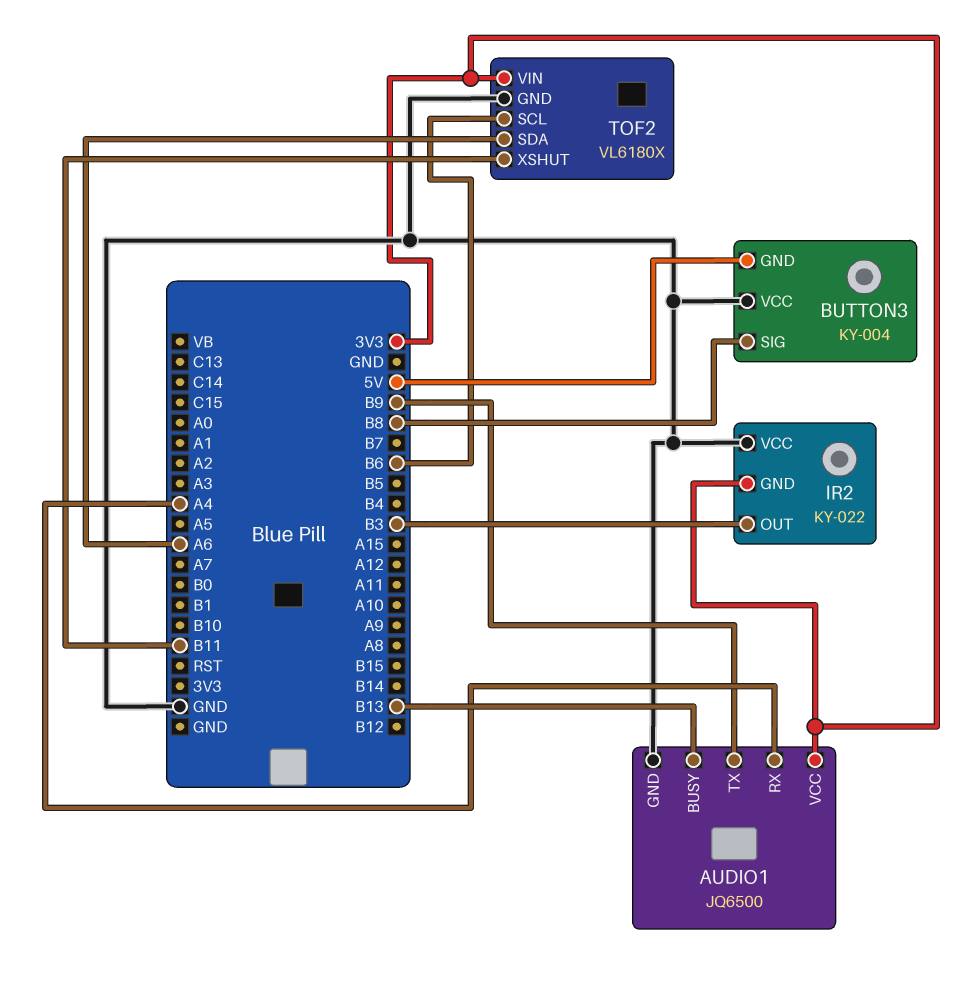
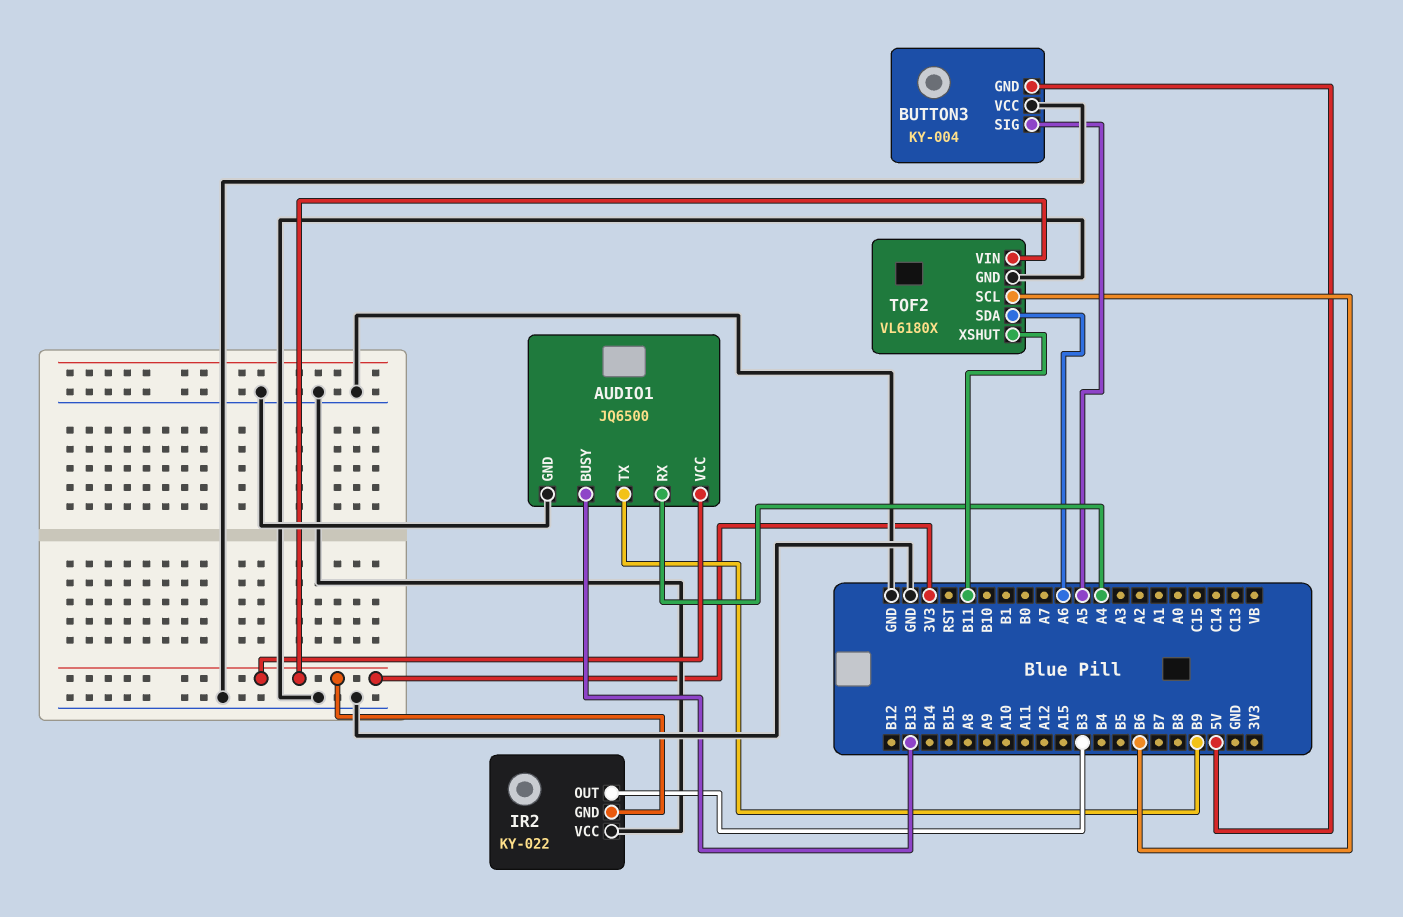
BUTTON3 pin SIG: B8 -> A5

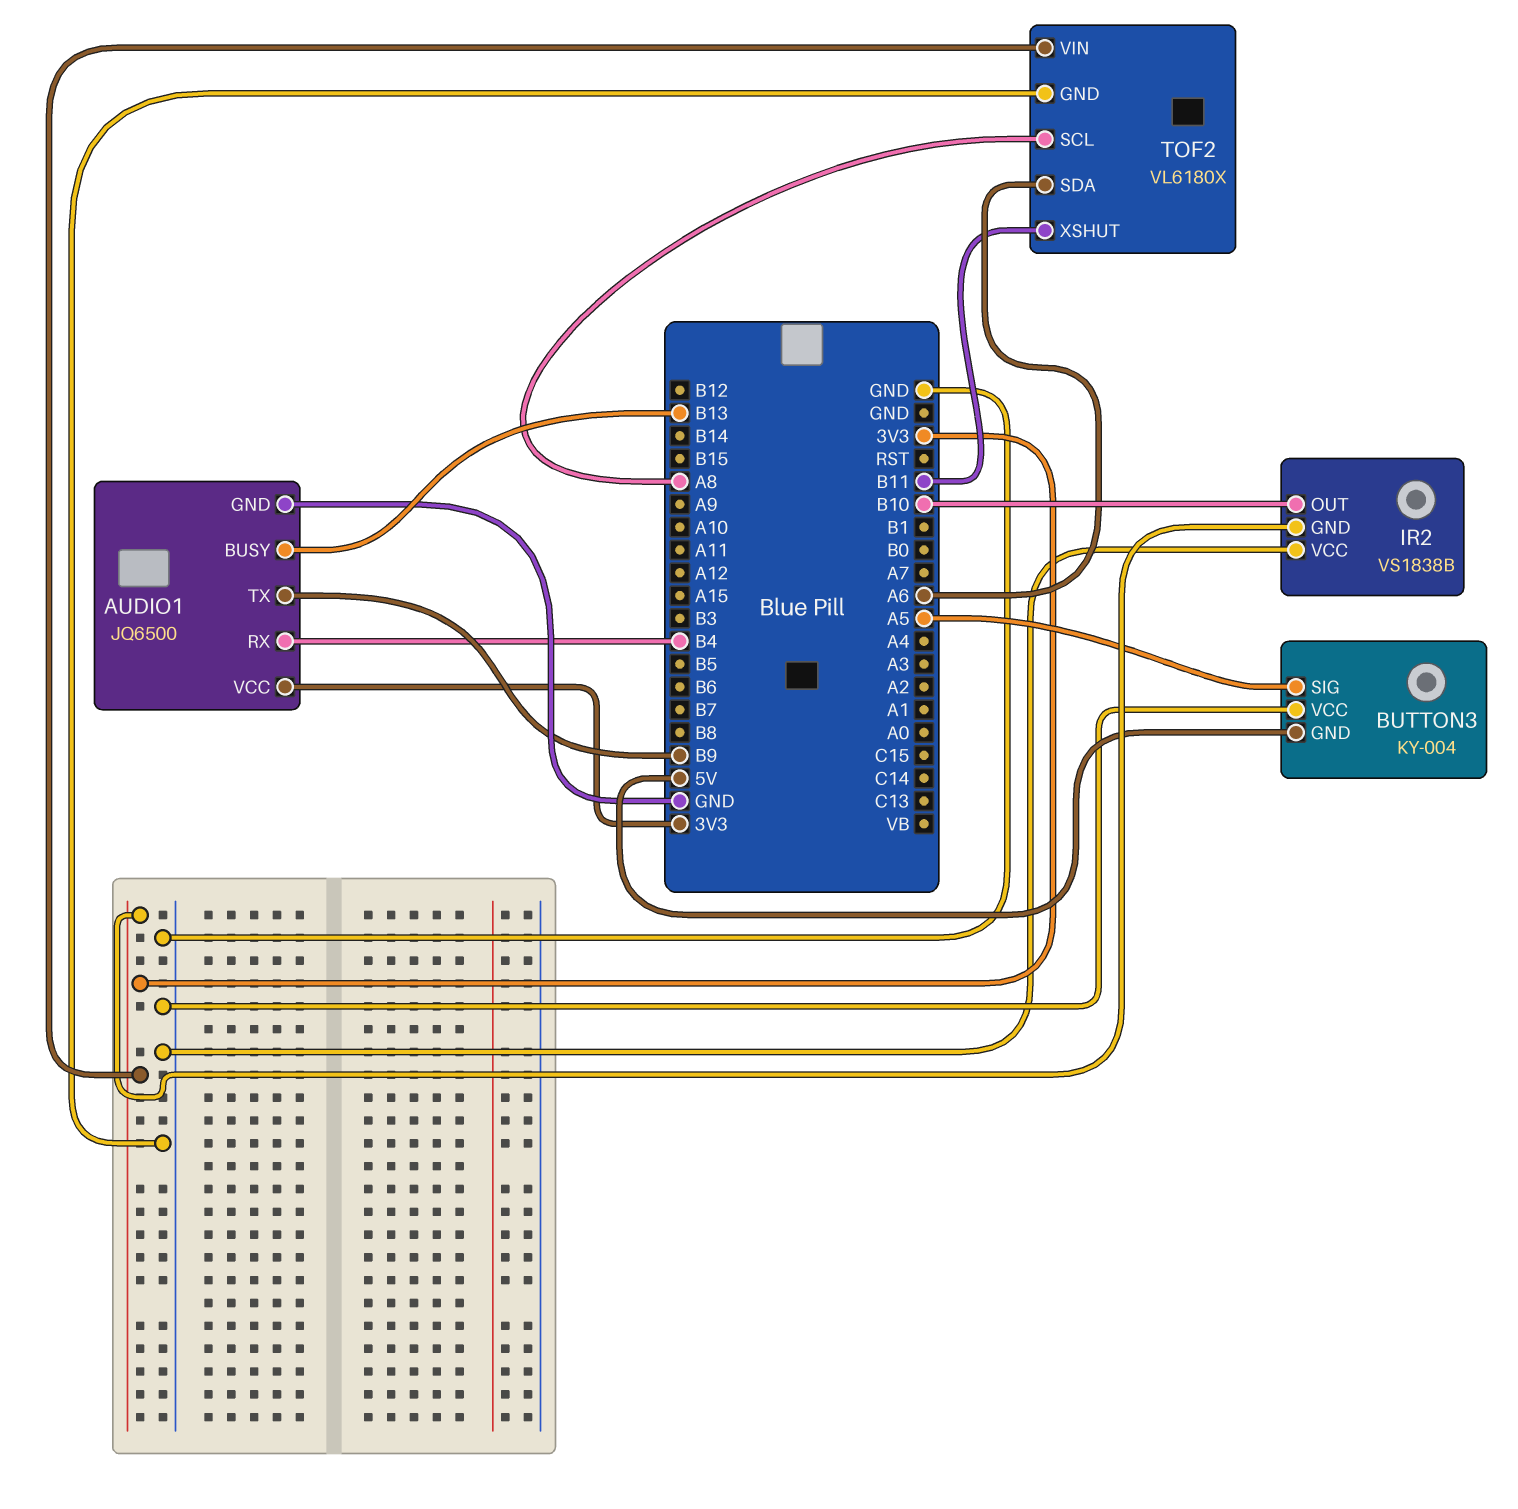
AUDIO1 pin RX: A4 -> B4
IR2: KY-022 -> VS1838B
IR2 pin OUT: B3 -> B10
TOF2 pin SCL: B6 -> A8

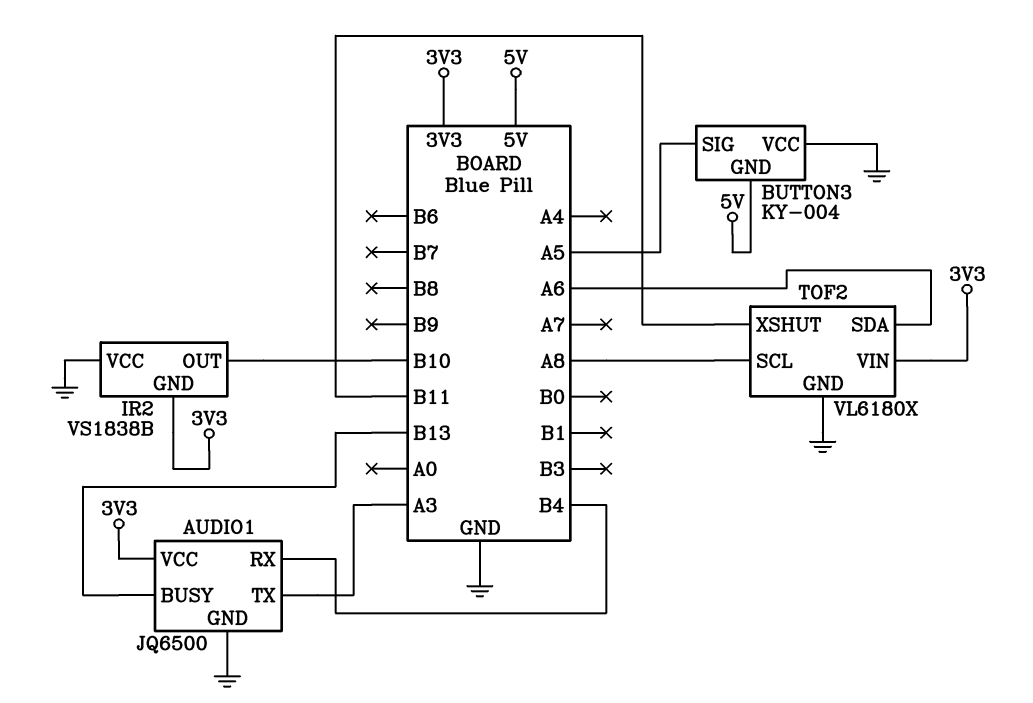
AUDIO1 pin TX: B9 -> A3

